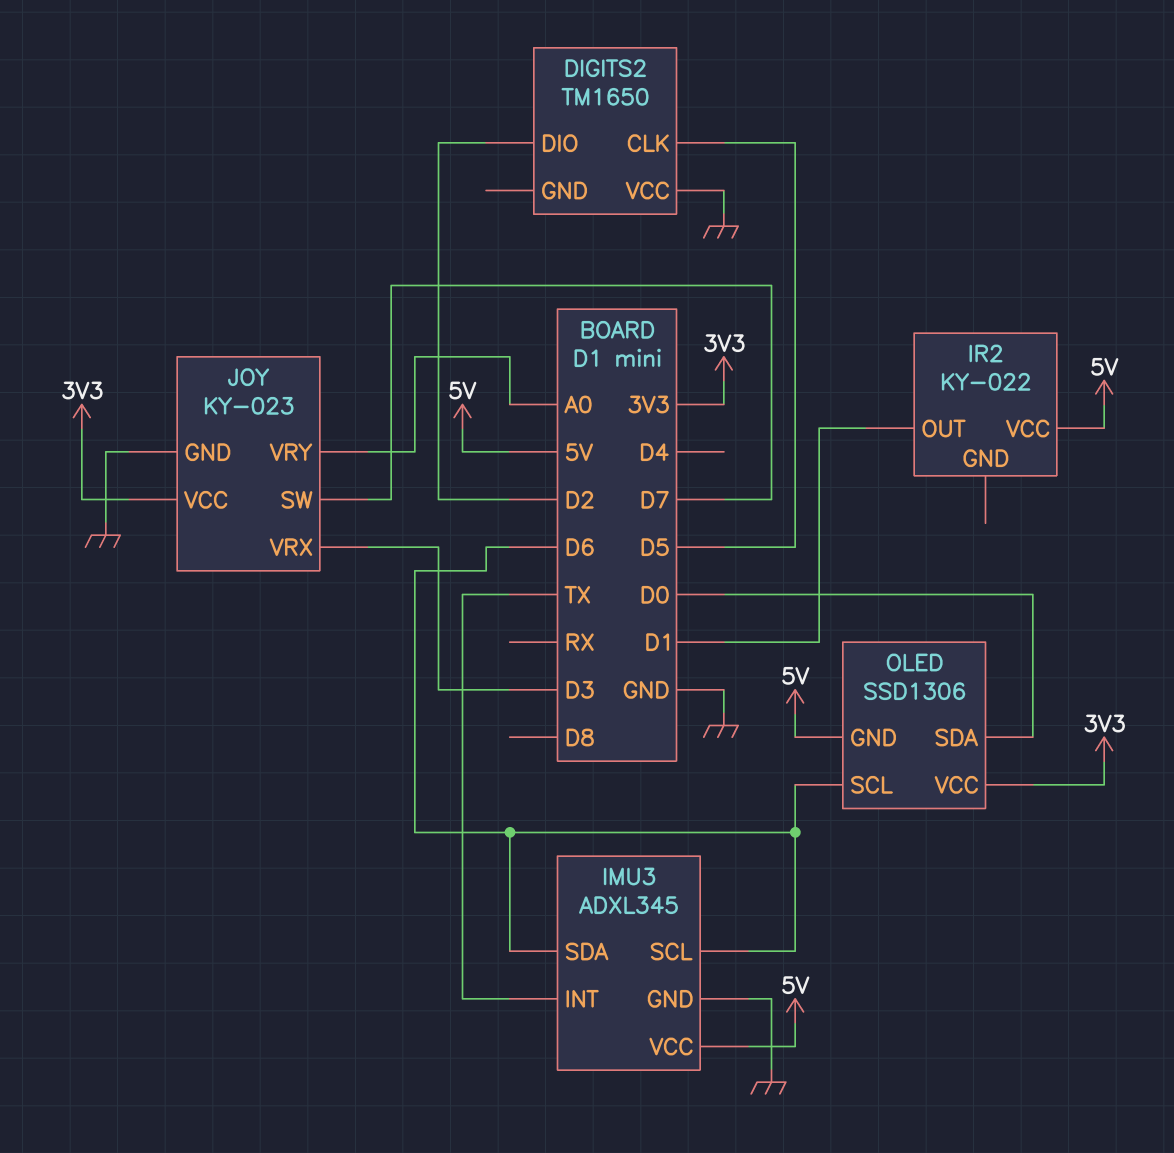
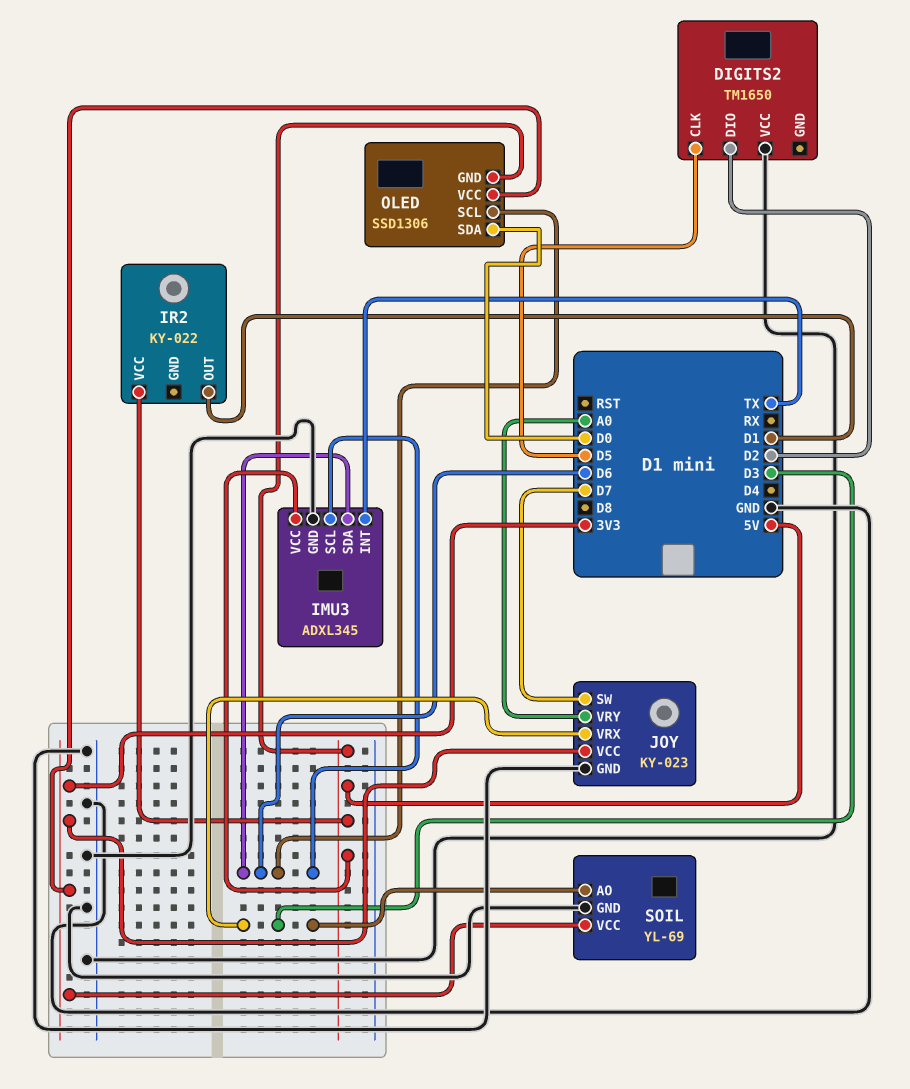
SOIL: none -> YL-69
SOIL pin AO: none -> D3
SOIL pin GND: none -> GND
SOIL pin VCC: none -> 3V3

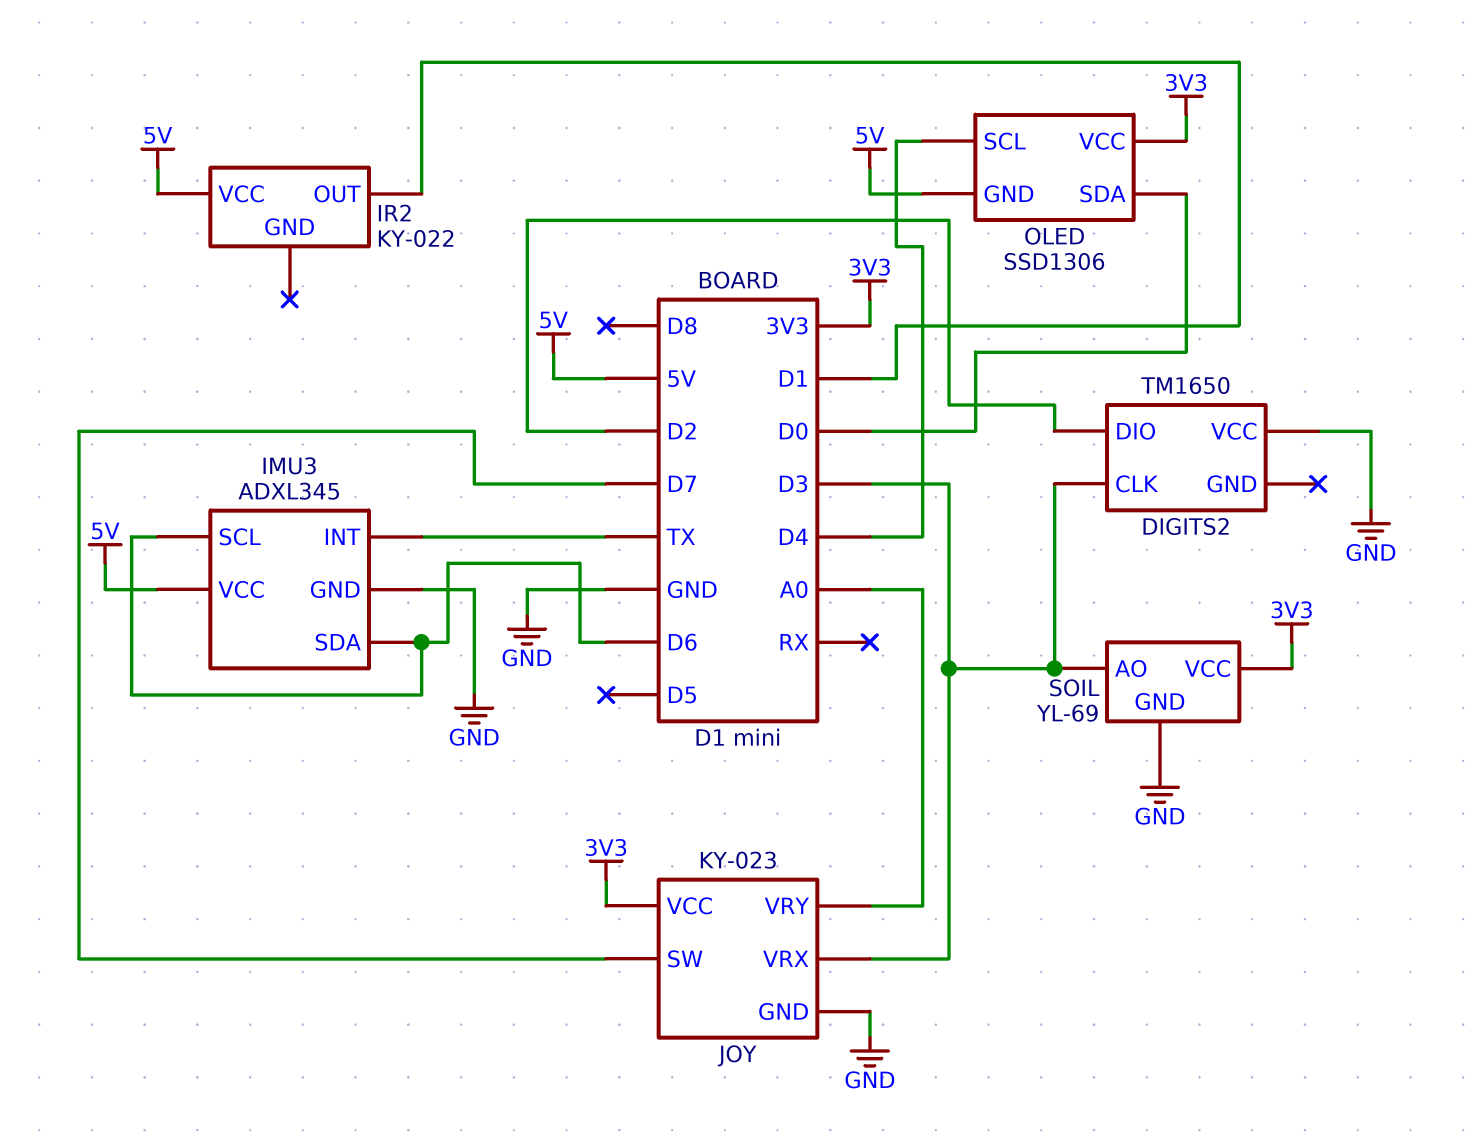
DIGITS2 pin CLK: D5 -> D3
OLED pin SCL: D6 -> D4

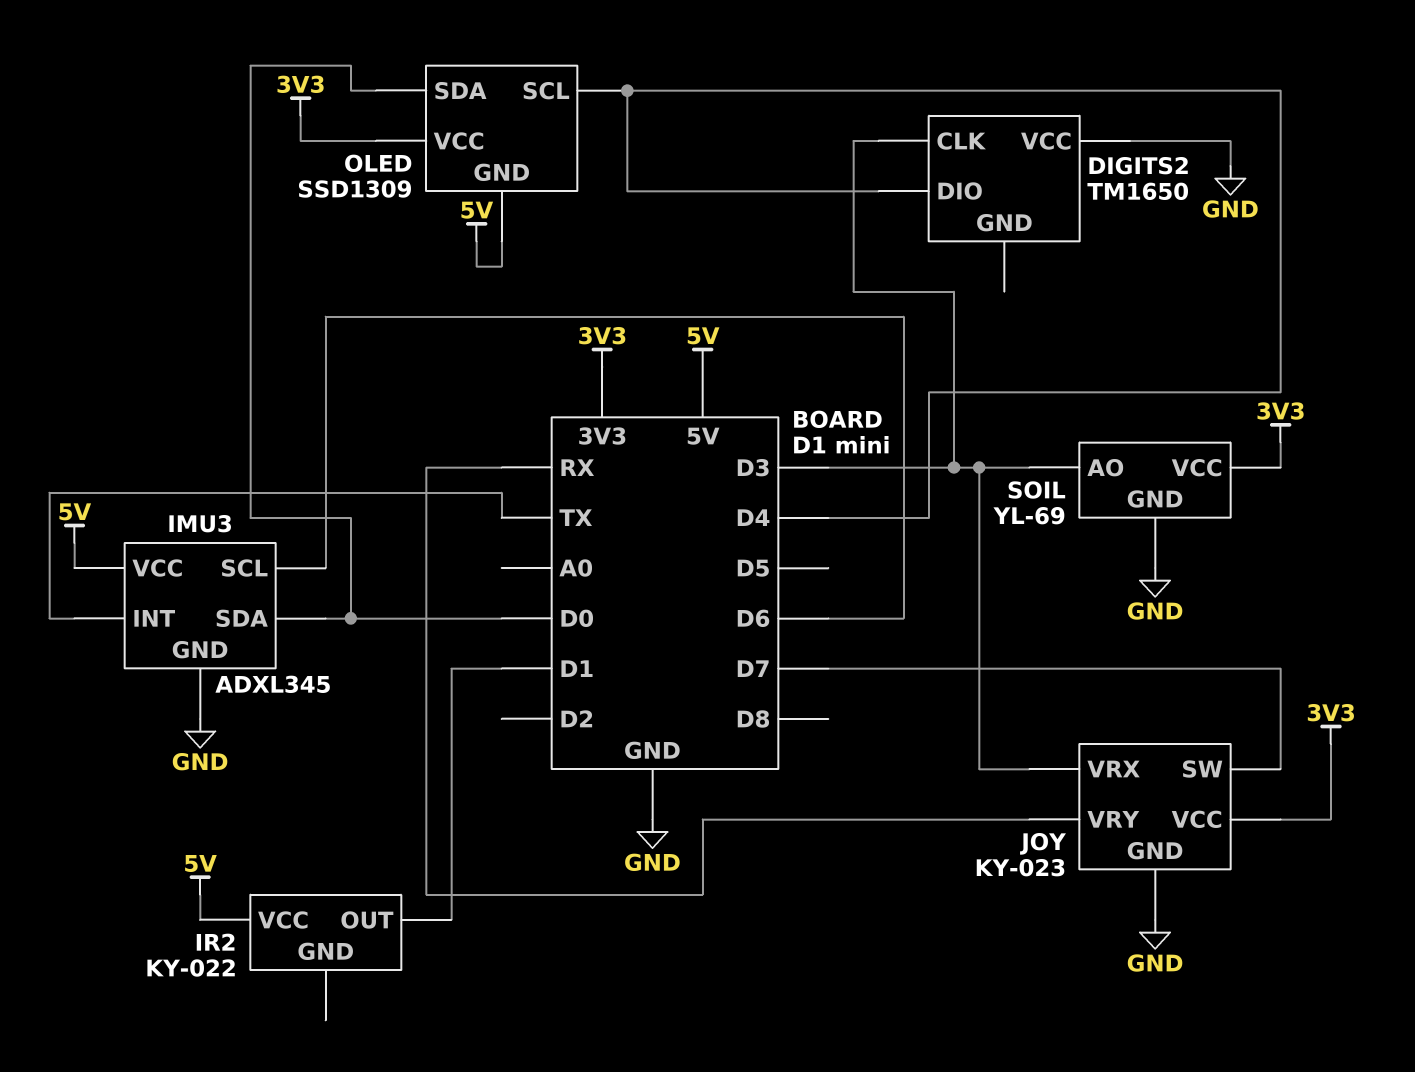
DIGITS2 pin DIO: D2 -> D4
IMU3 pin SDA: D6 -> D0
JOY pin VRY: A0 -> RX
OLED: SSD1306 -> SSD1309

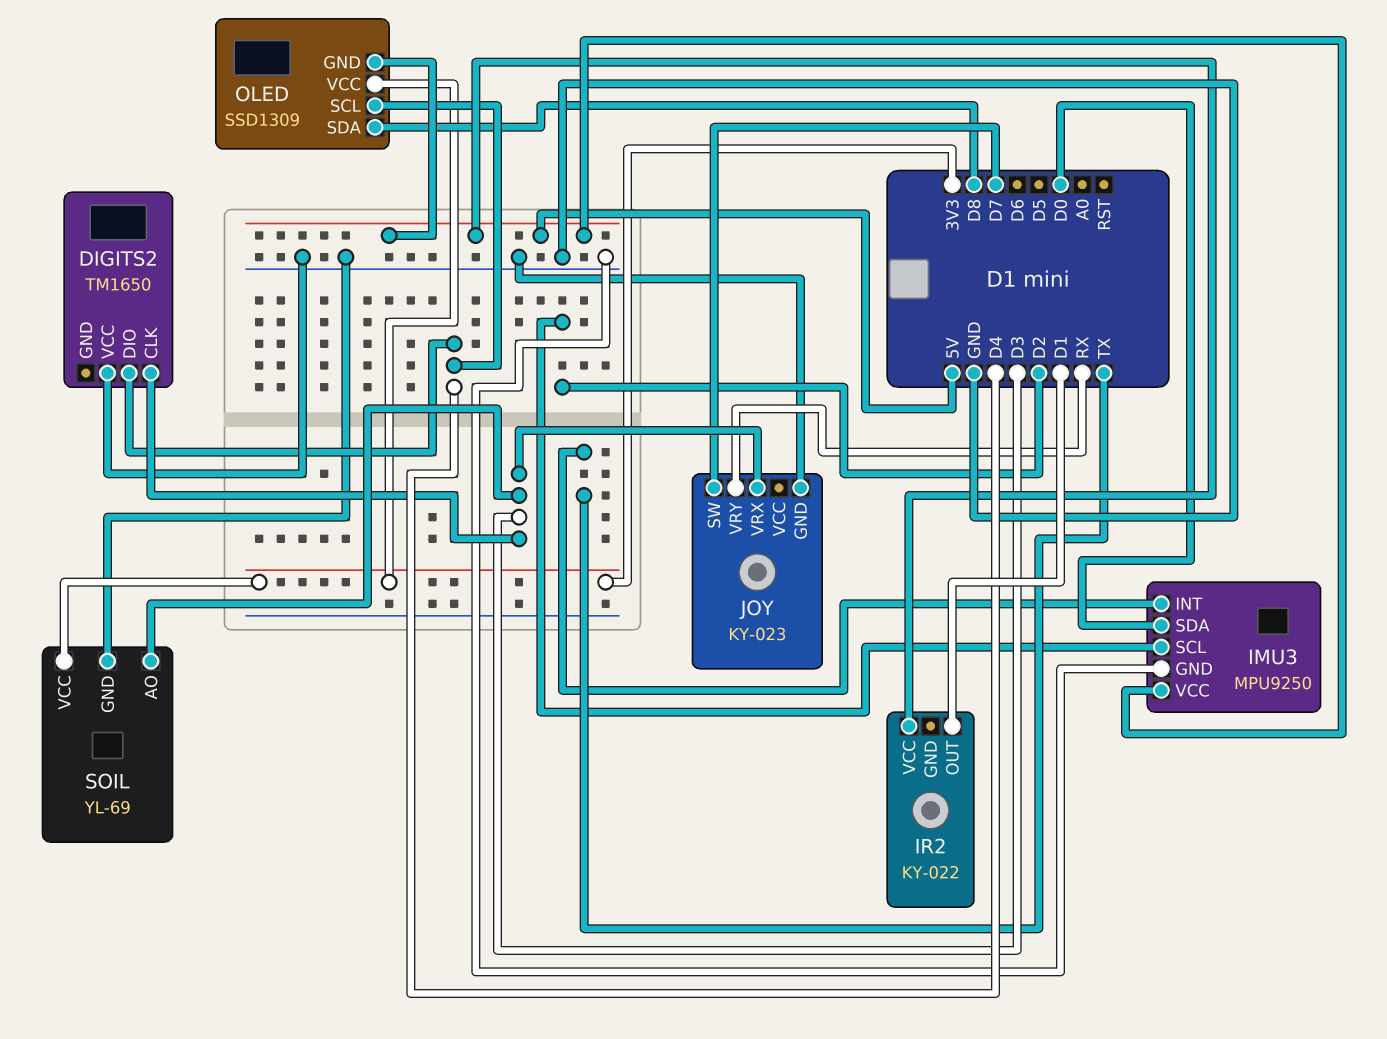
IMU3: ADXL345 -> MPU9250
IMU3 pin SCL: D6 -> D2
JOY pin VCC: 3V3 -> none
OLED pin SDA: D0 -> D8

